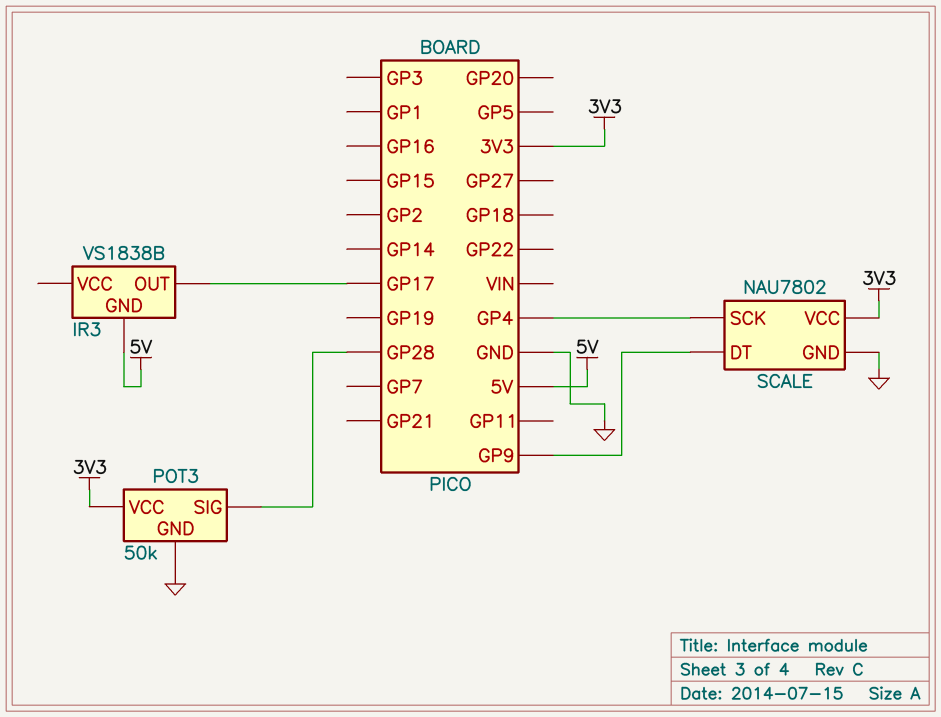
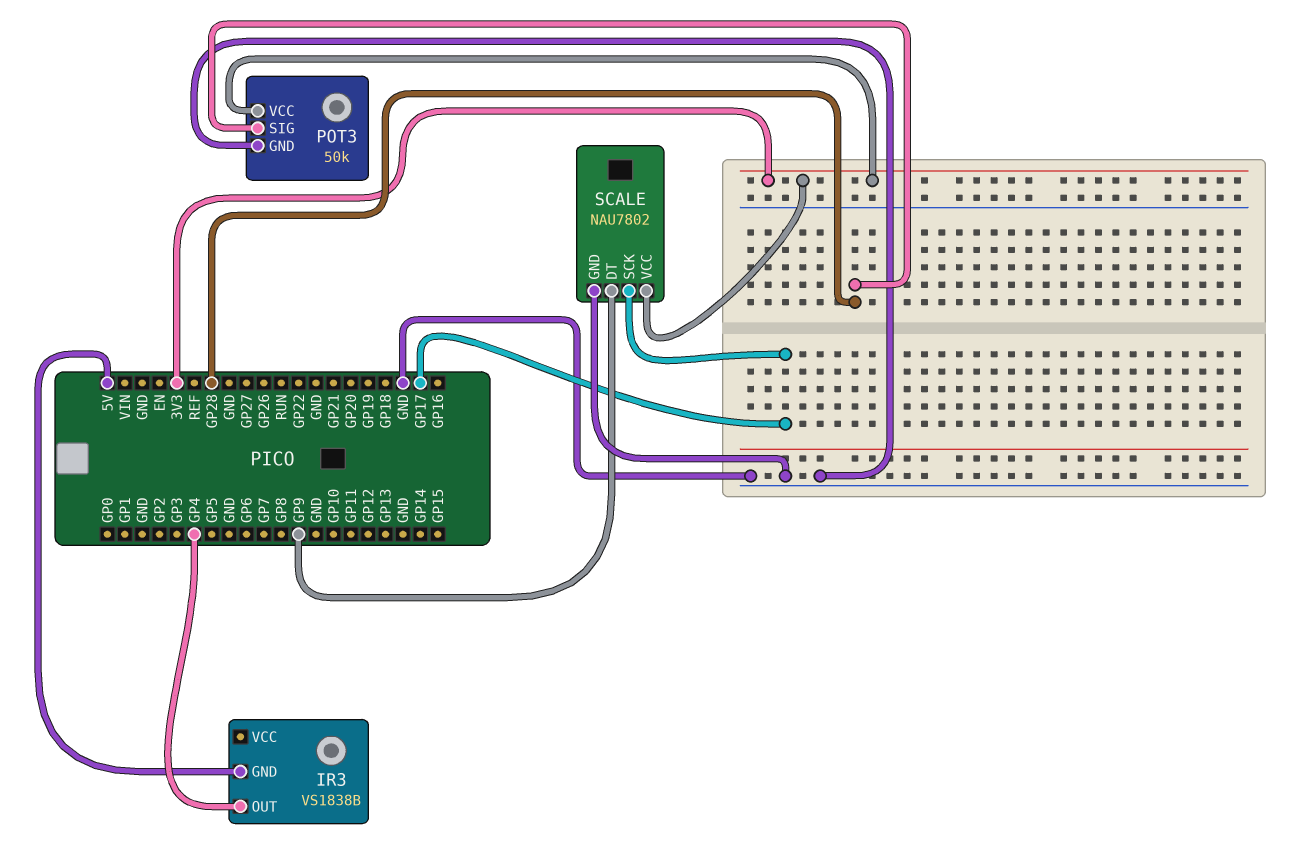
IR3 pin OUT: GP17 -> GP4
SCALE pin SCK: GP4 -> GP17

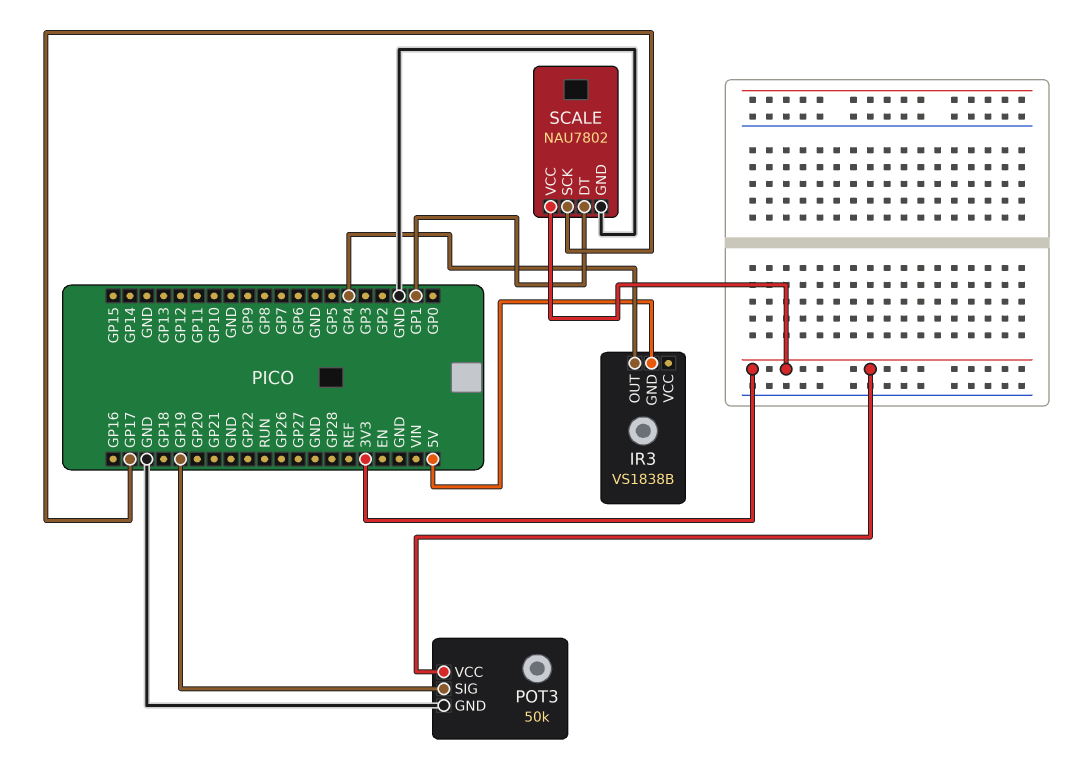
POT3 pin SIG: GP28 -> GP19
SCALE pin DT: GP9 -> GP1

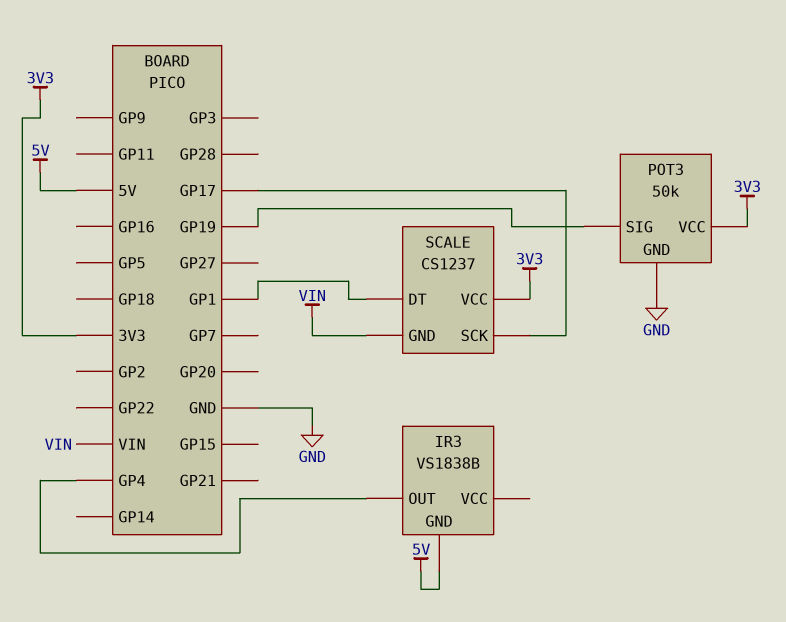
SCALE: NAU7802 -> CS1237
SCALE pin GND: GND -> VIN

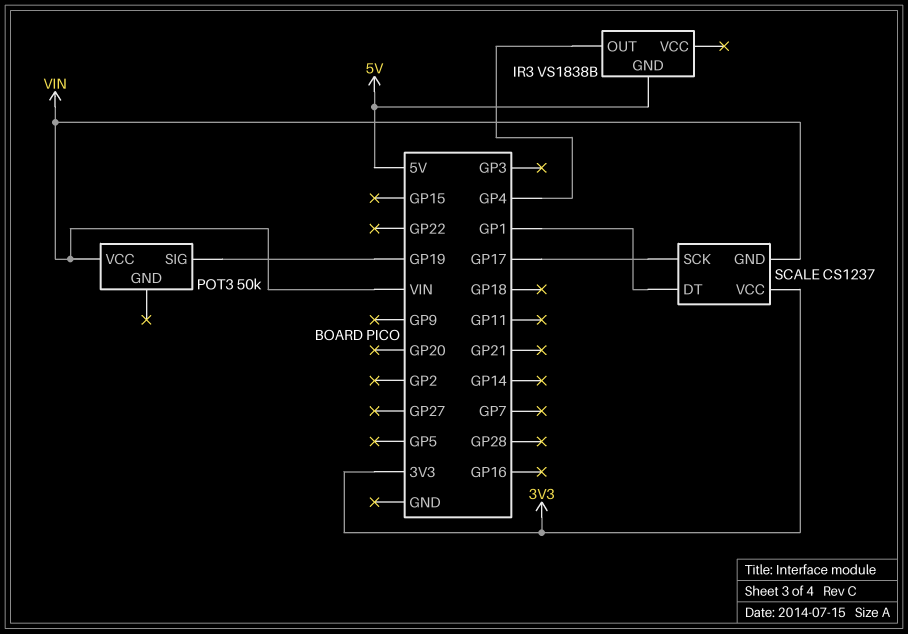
POT3 pin GND: GND -> none
POT3 pin VCC: 3V3 -> VIN

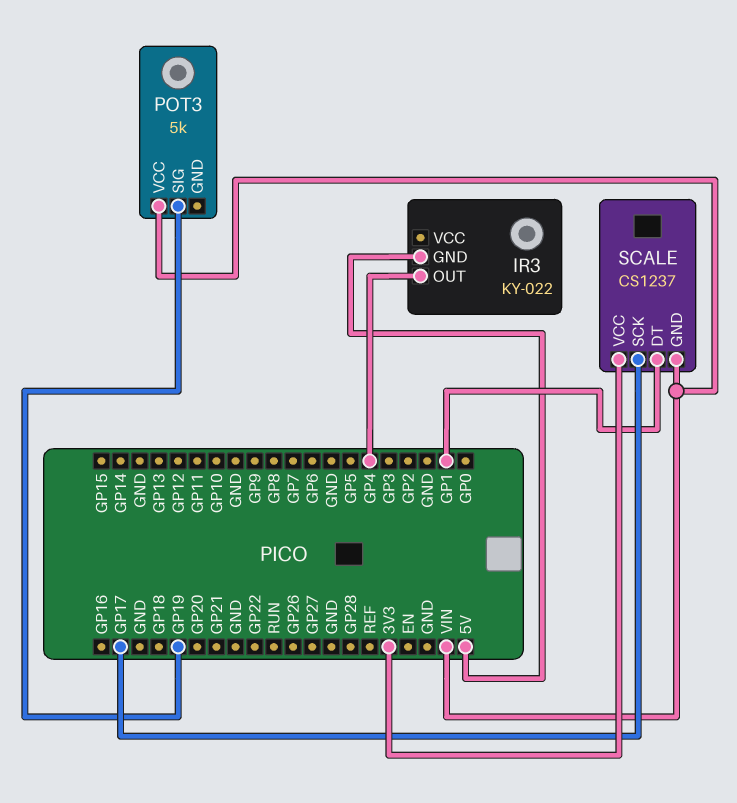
IR3: VS1838B -> KY-022
POT3: 50k -> 5k

